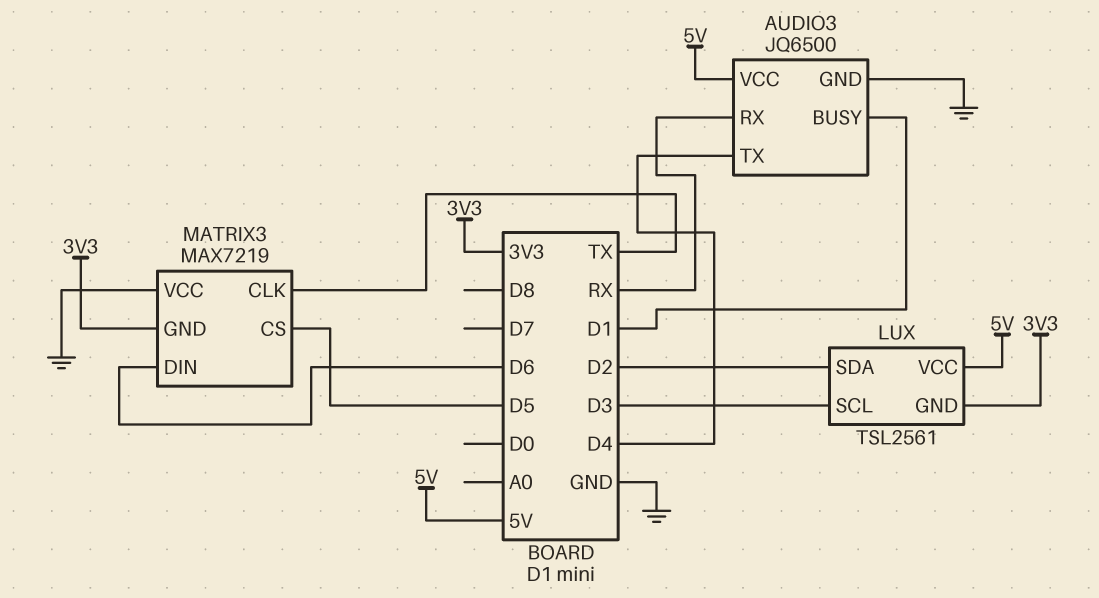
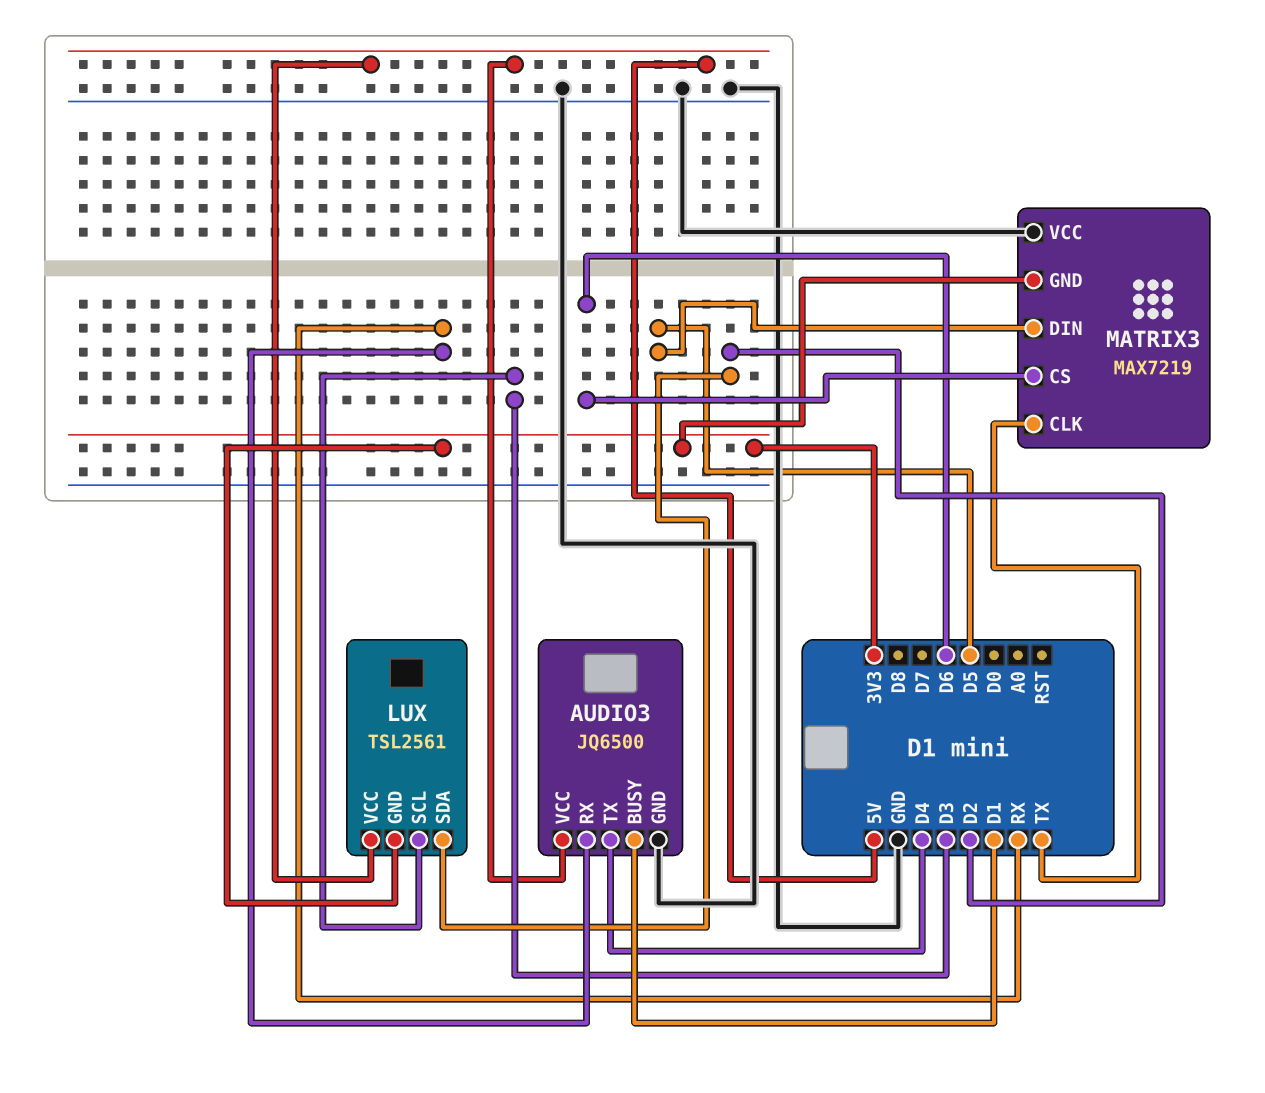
MATRIX3 pin CS: D5 -> D6
MATRIX3 pin DIN: D6 -> D5

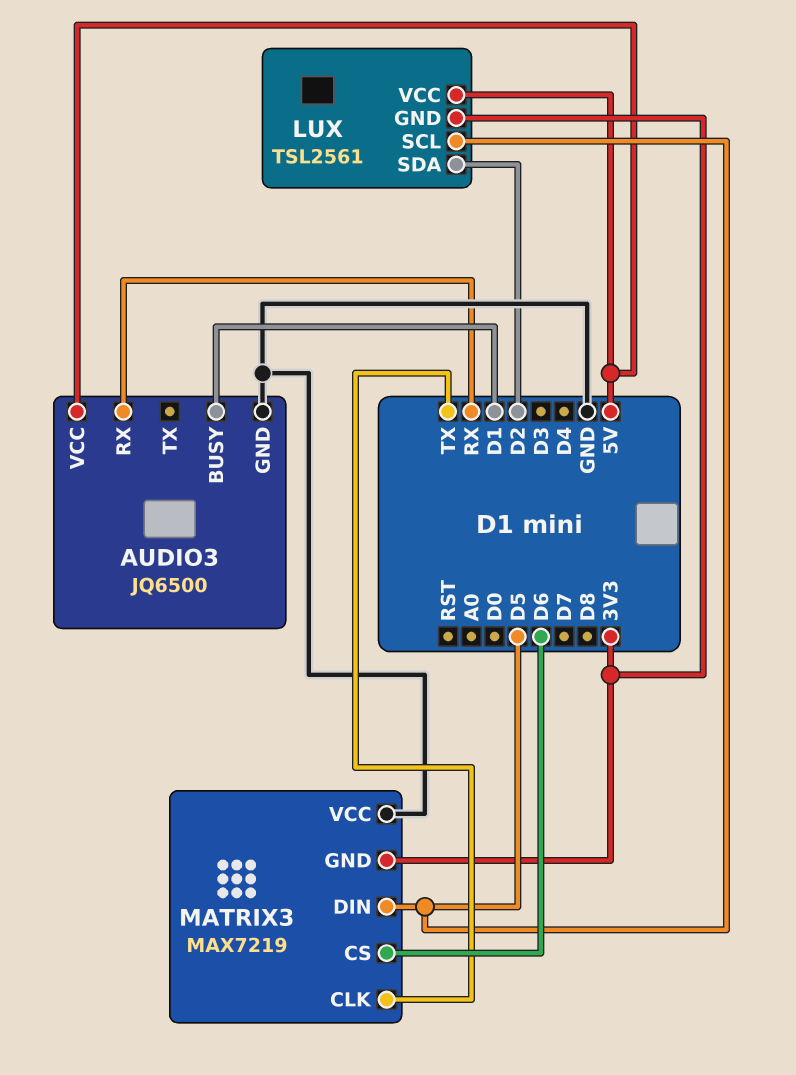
AUDIO3 pin TX: D4 -> none
LUX pin SCL: D3 -> D5

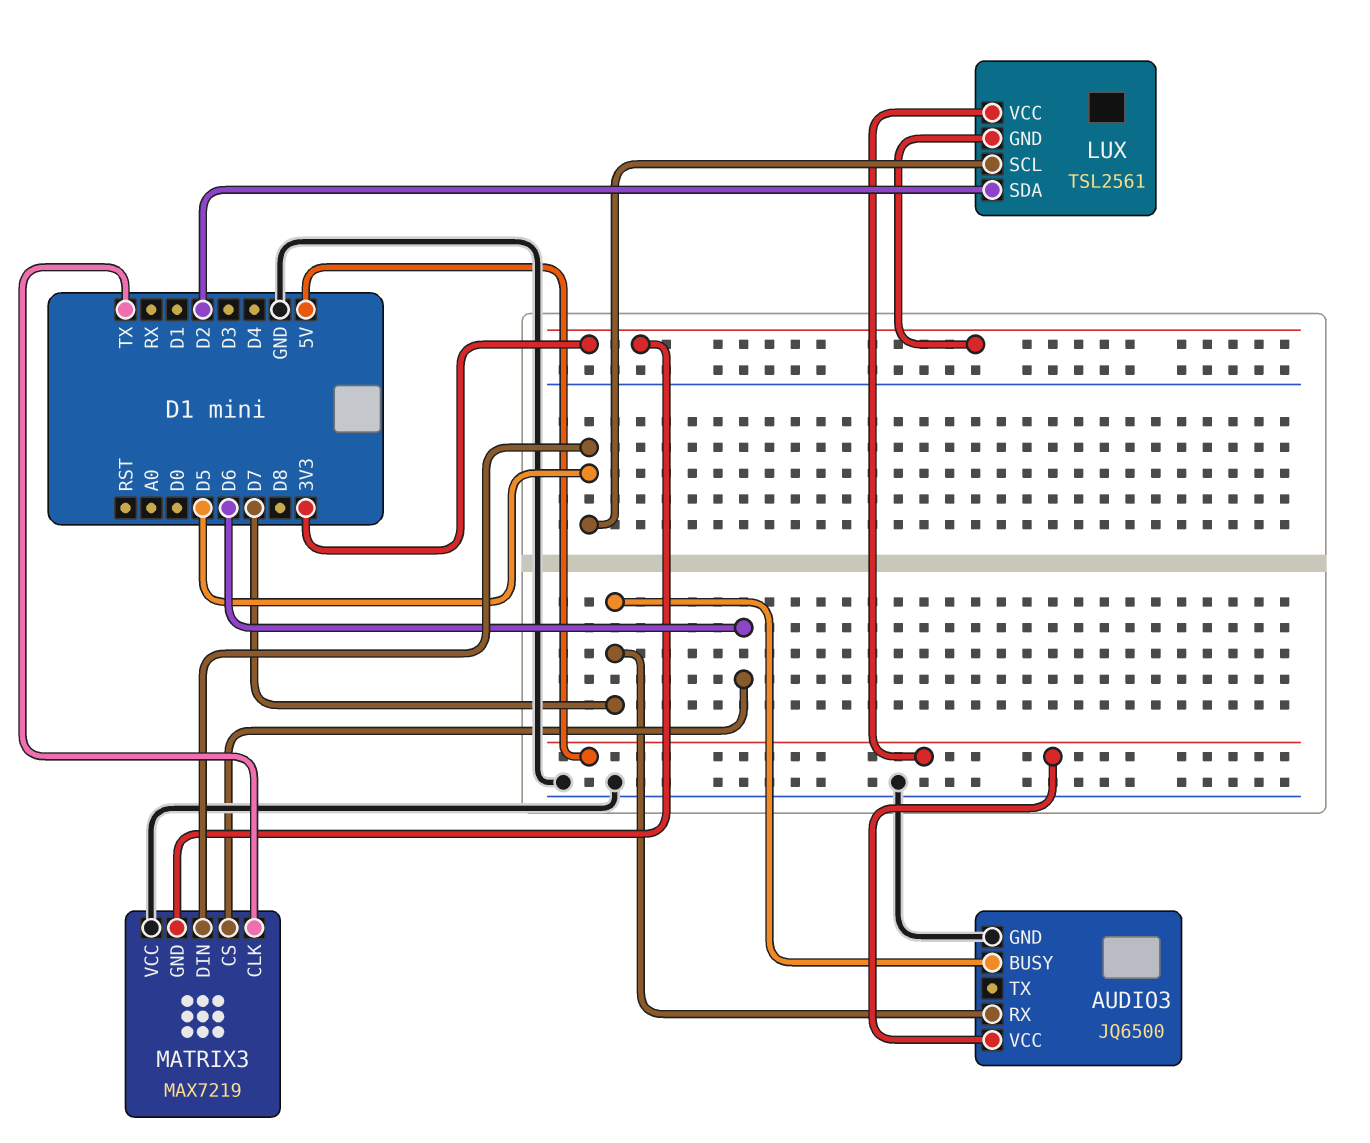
AUDIO3 pin BUSY: D1 -> D7
AUDIO3 pin RX: RX -> D7

